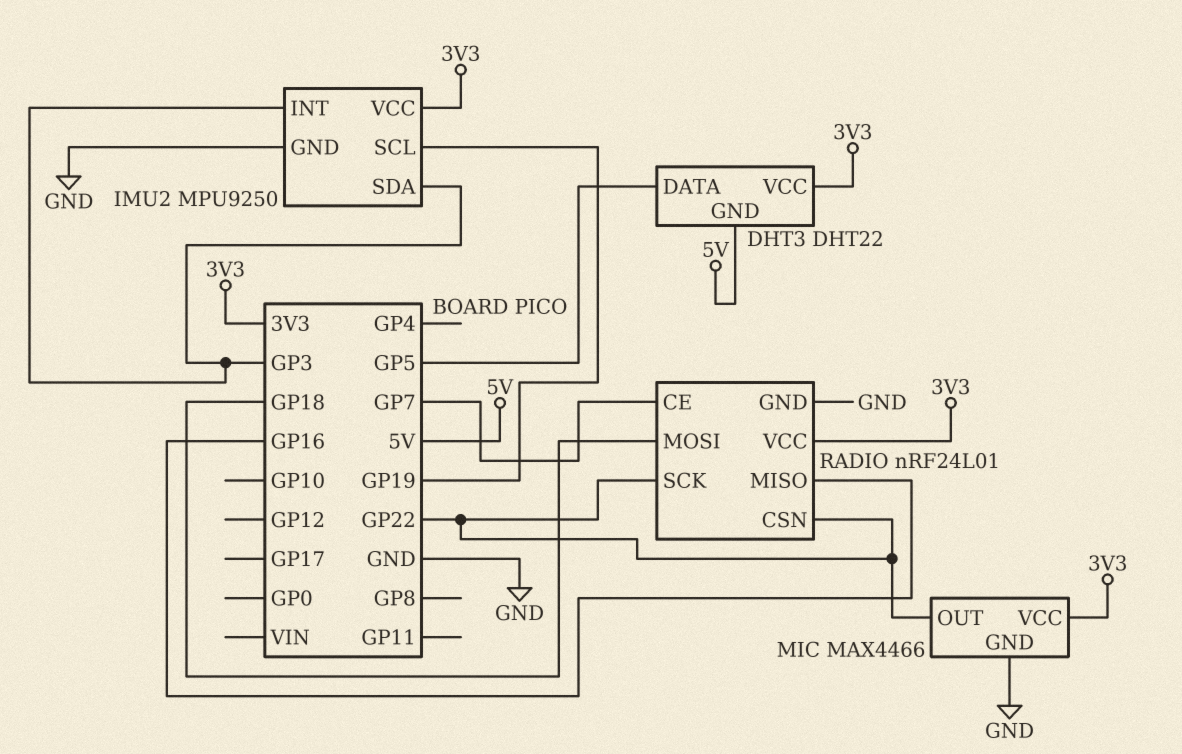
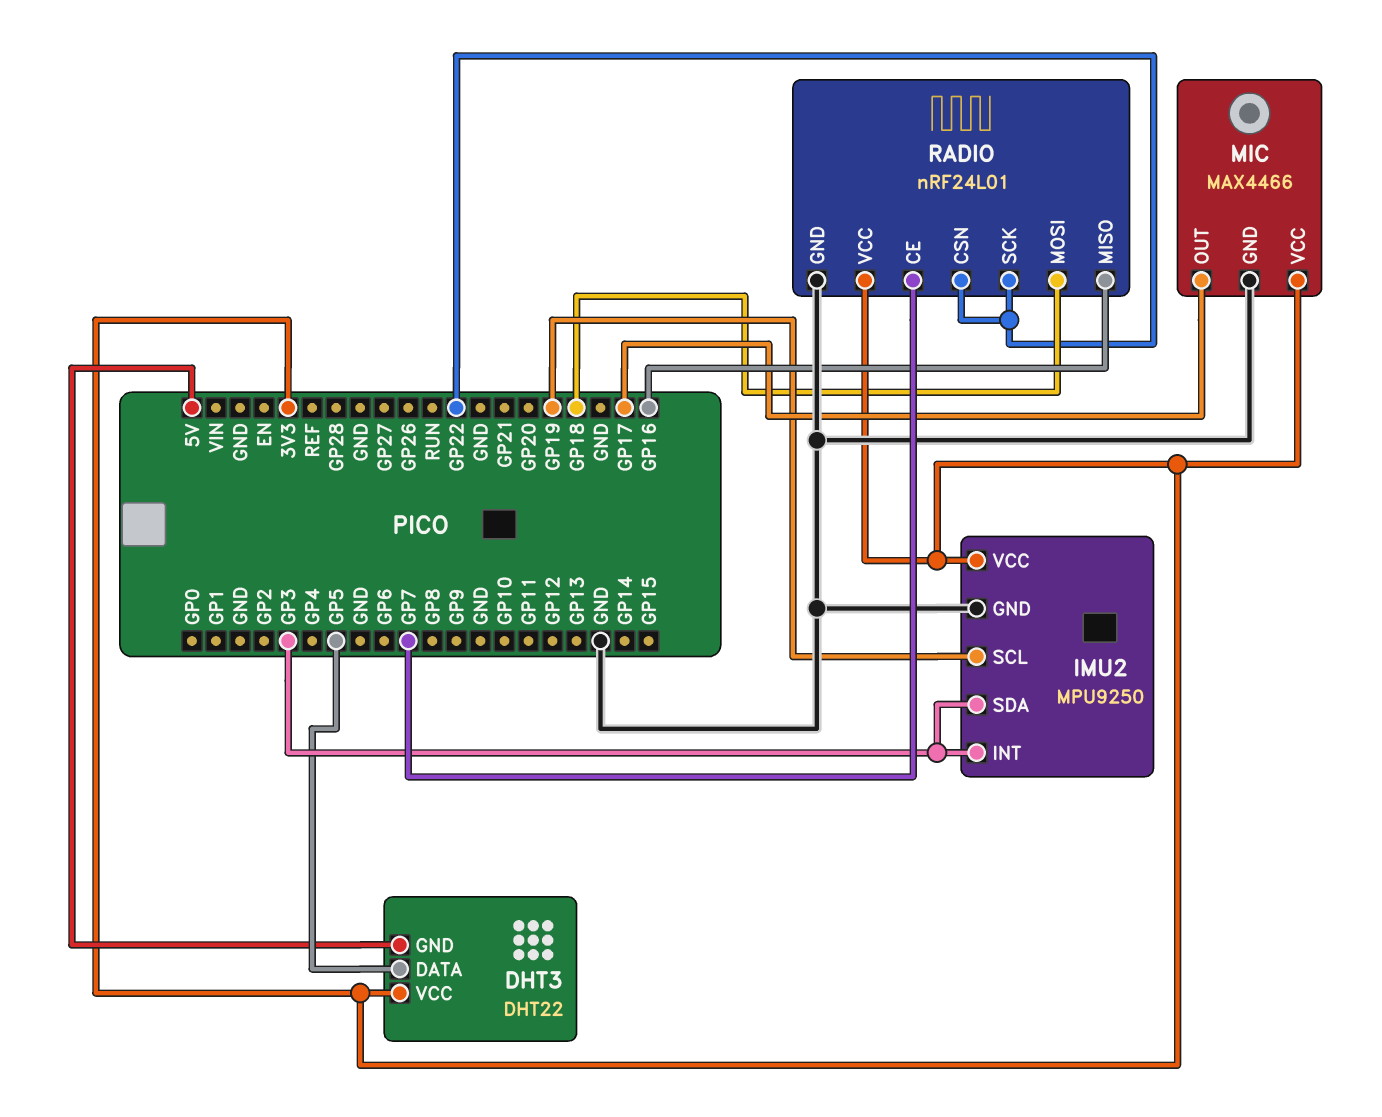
MIC pin OUT: GP22 -> GP17

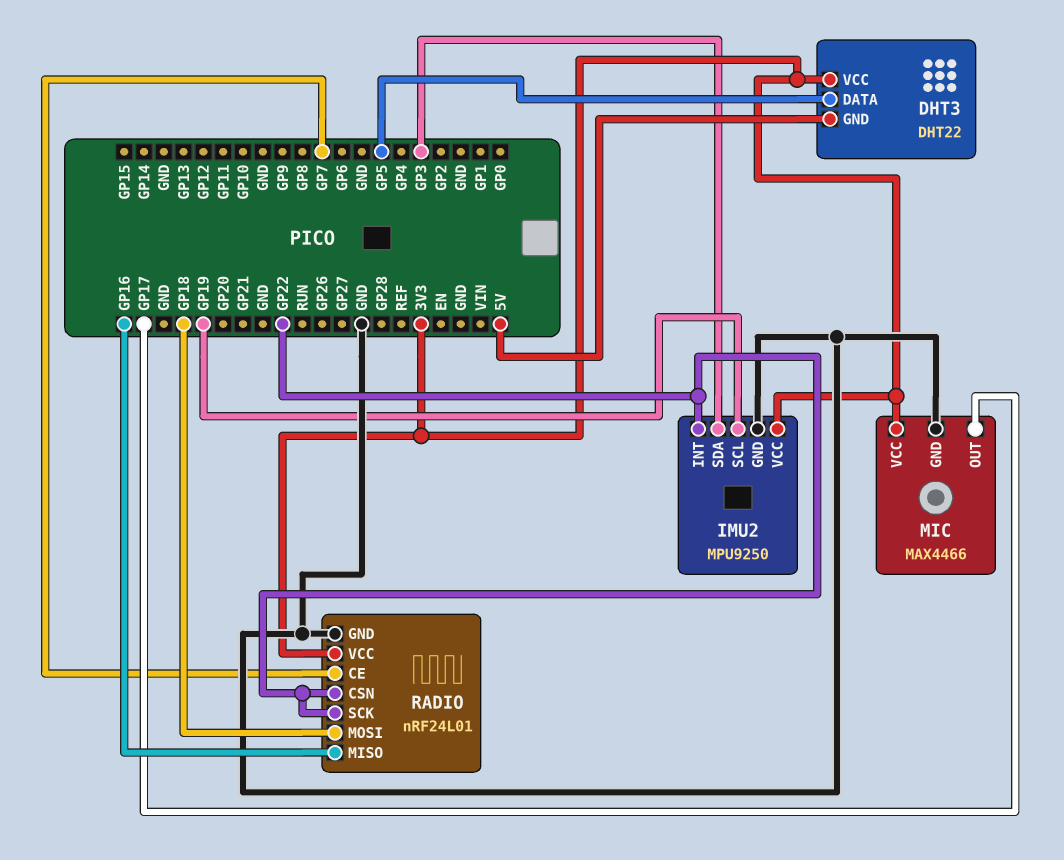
IMU2 pin INT: GP3 -> GP22

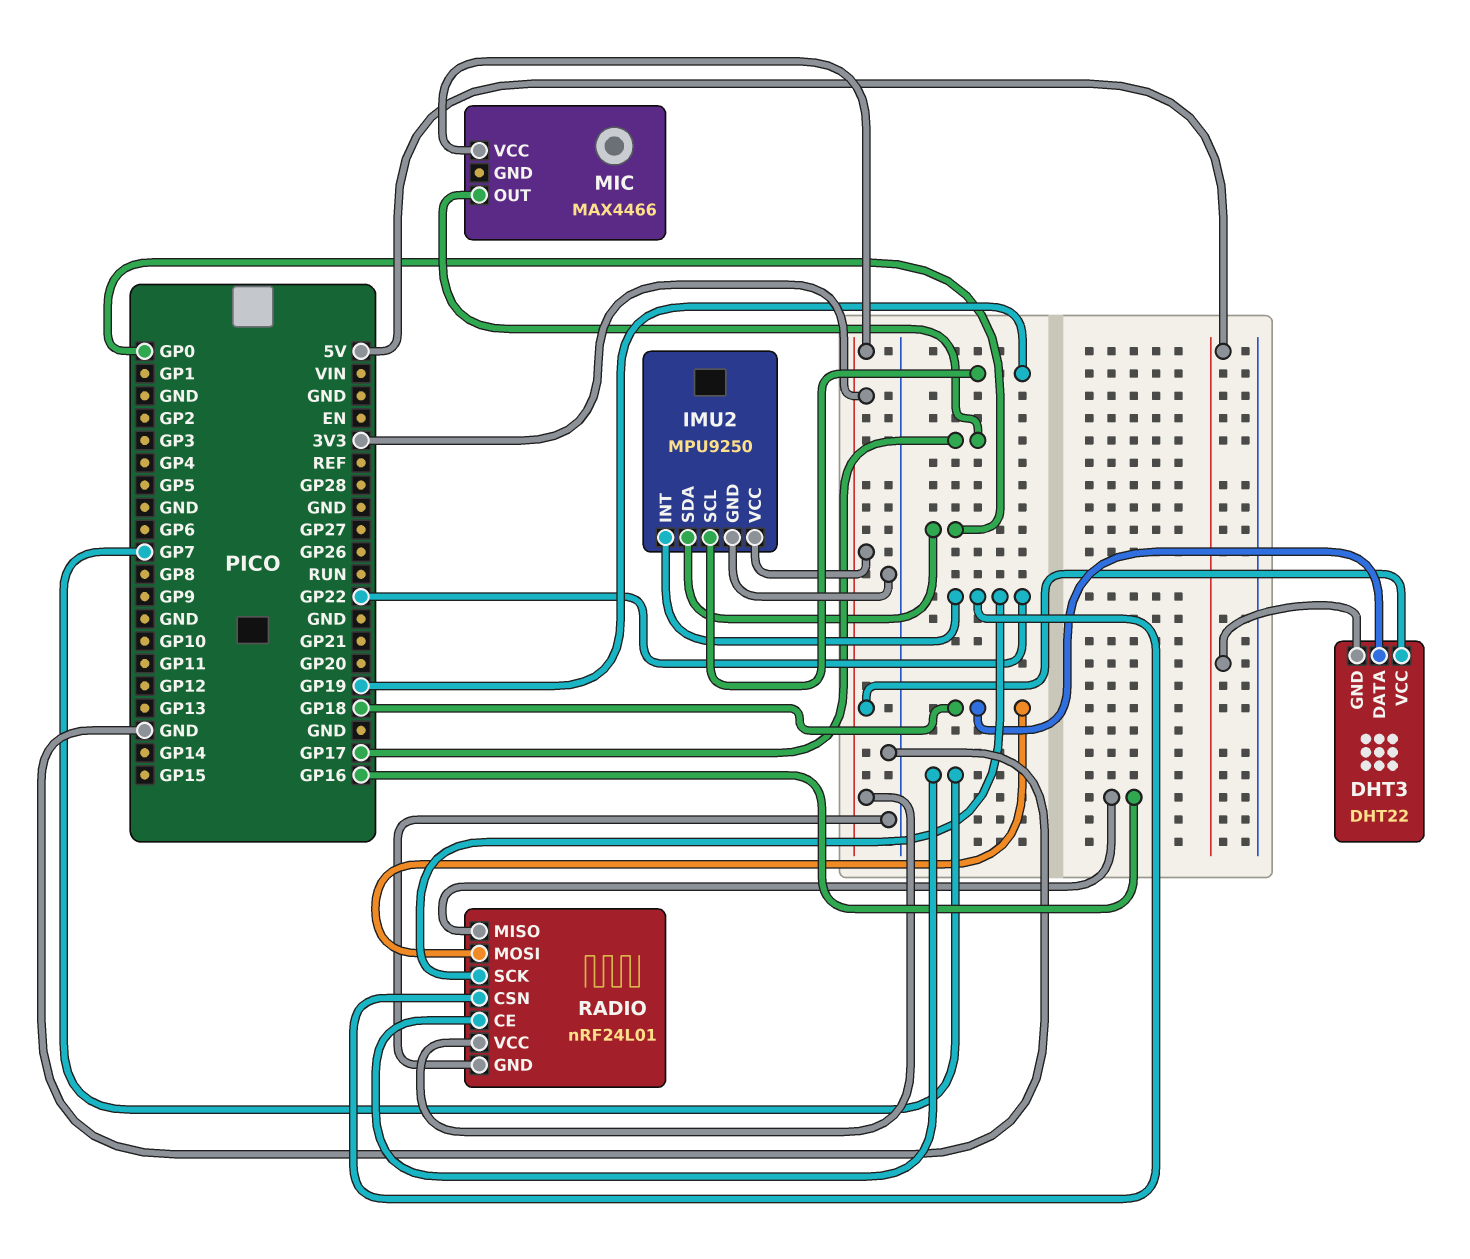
DHT3 pin DATA: GP5 -> GP18
IMU2 pin SDA: GP3 -> GP0
MIC pin GND: GND -> none

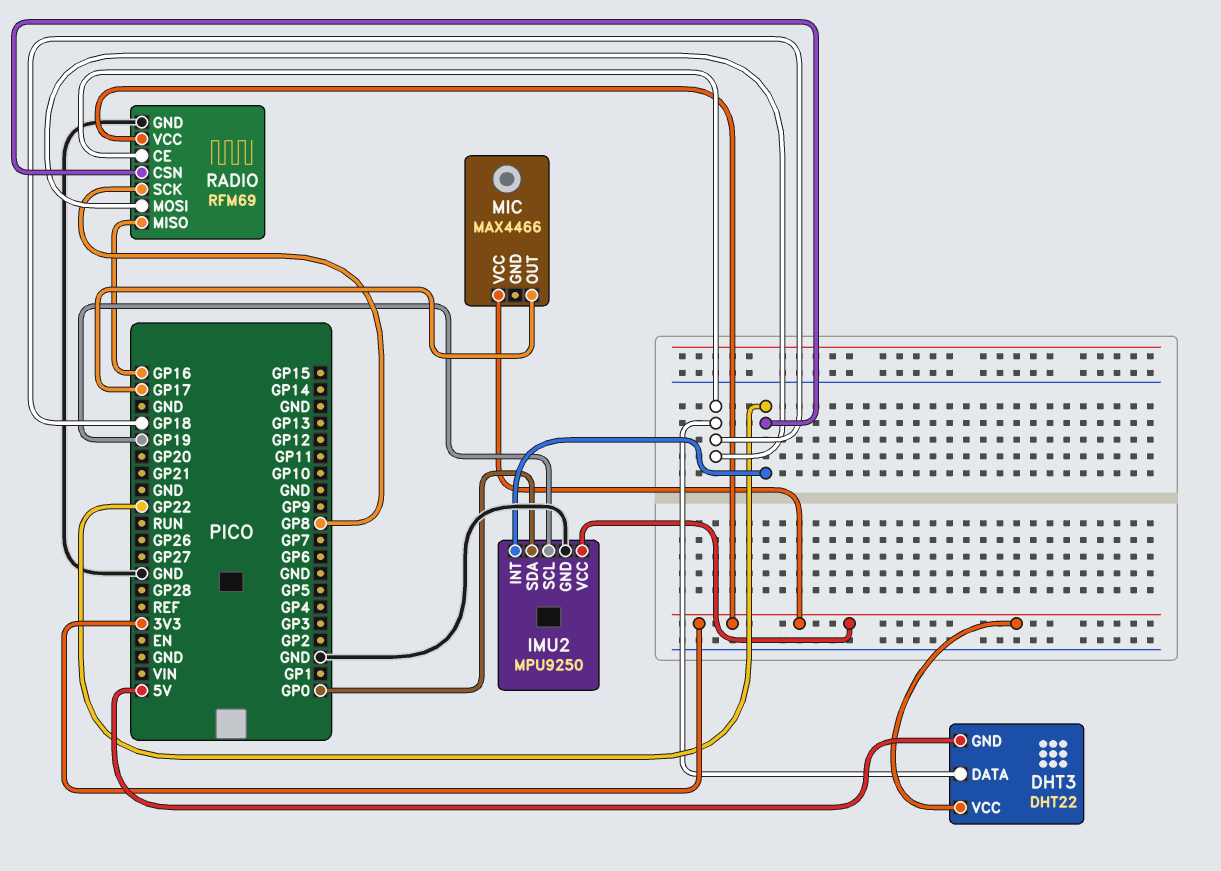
RADIO: nRF24L01 -> RFM69
RADIO pin CE: GP7 -> GP18
RADIO pin SCK: GP22 -> GP8

